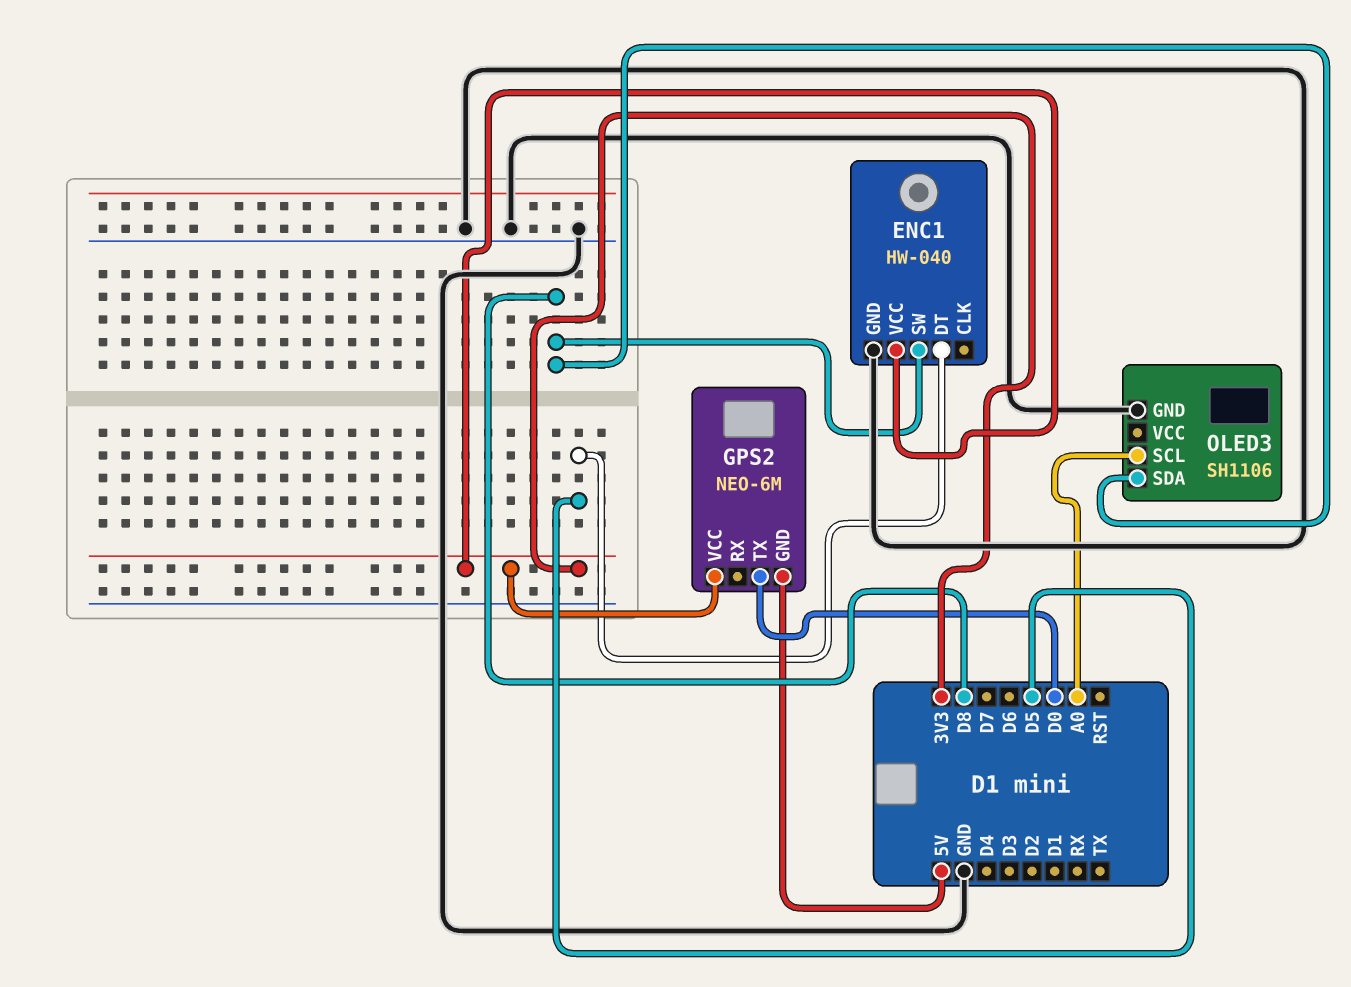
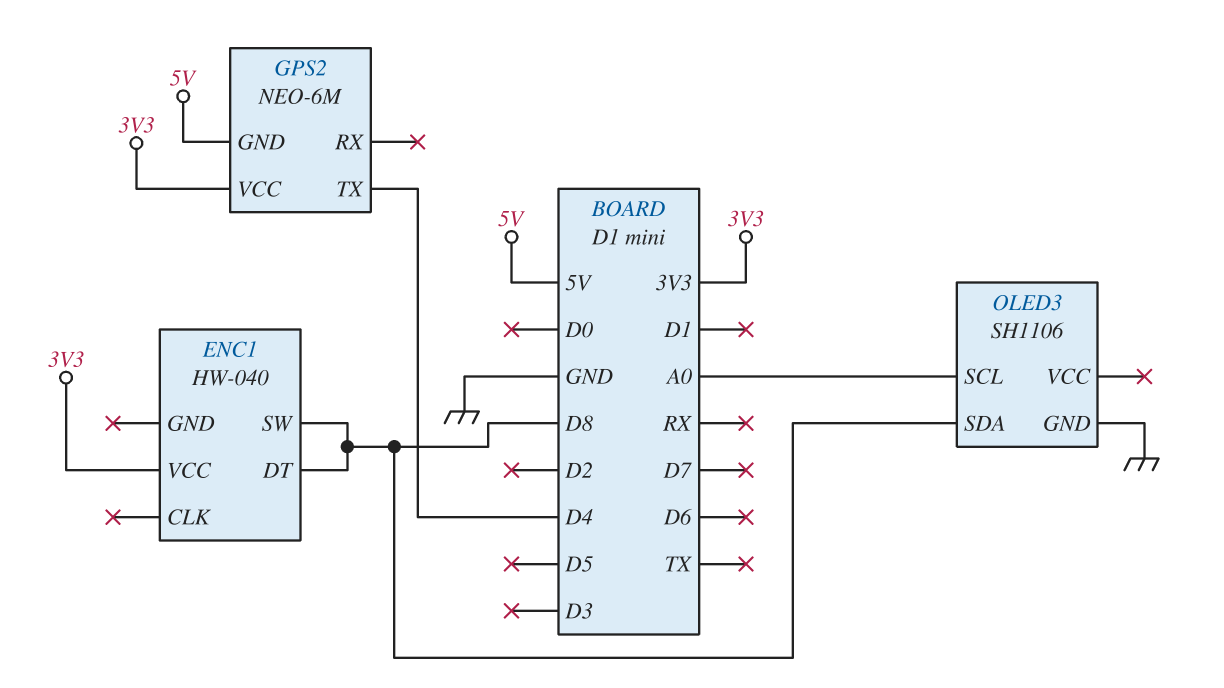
ENC1 pin DT: D5 -> D8
ENC1 pin GND: GND -> none
GPS2 pin TX: D0 -> D4

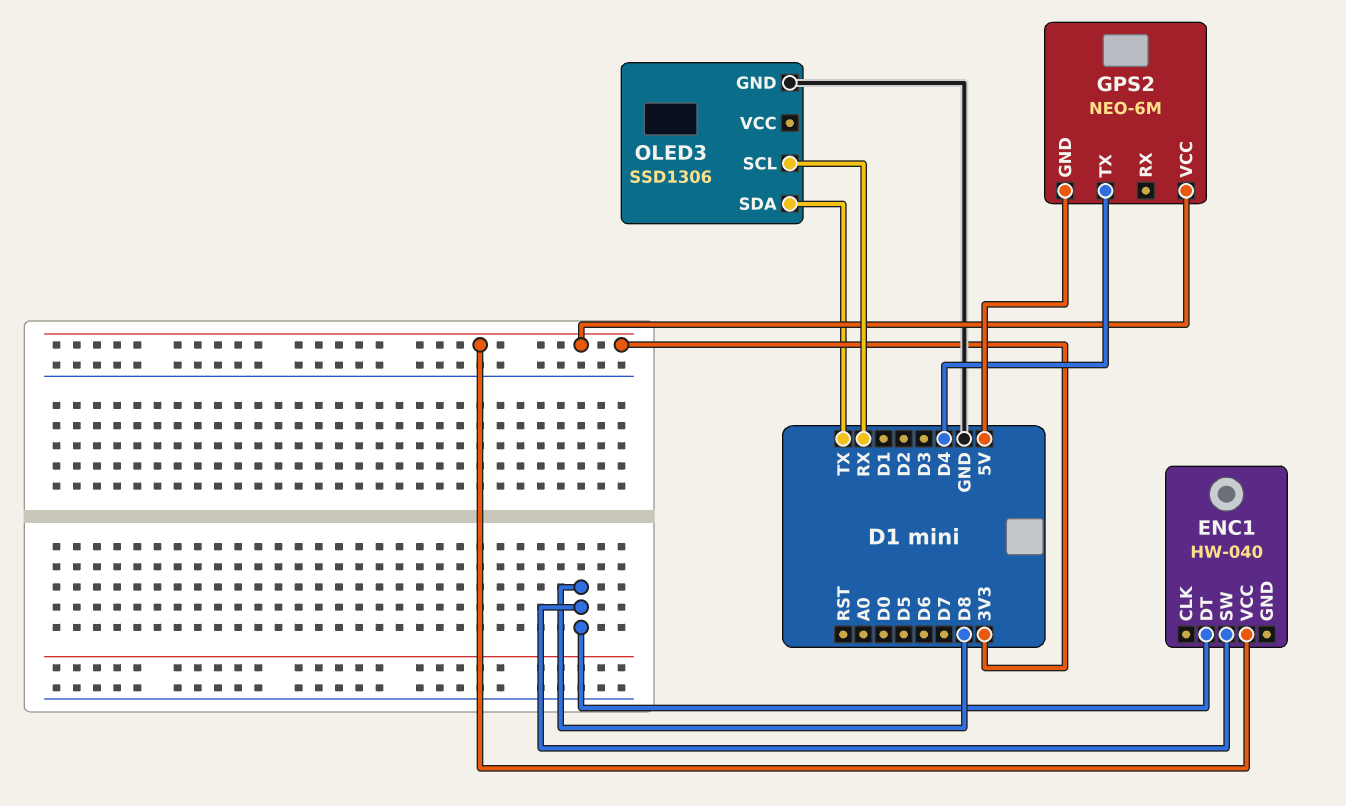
OLED3: SH1106 -> SSD1306
OLED3 pin SCL: A0 -> RX
OLED3 pin SDA: D8 -> TX

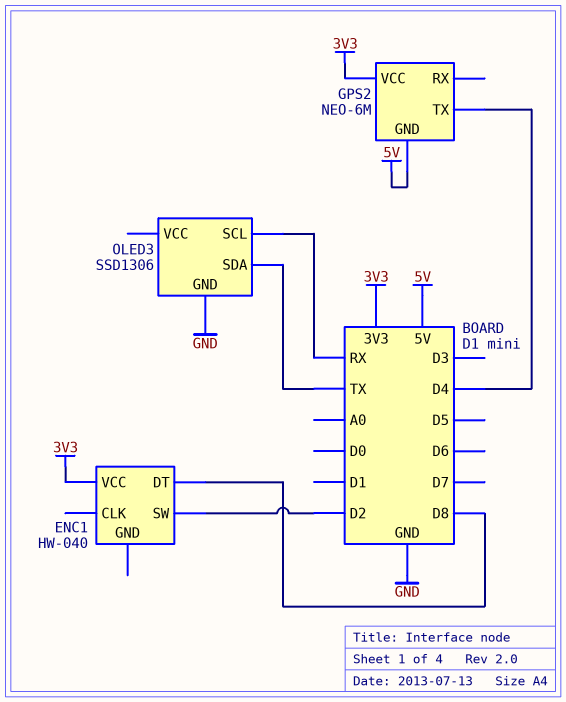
ENC1 pin SW: D8 -> D2

